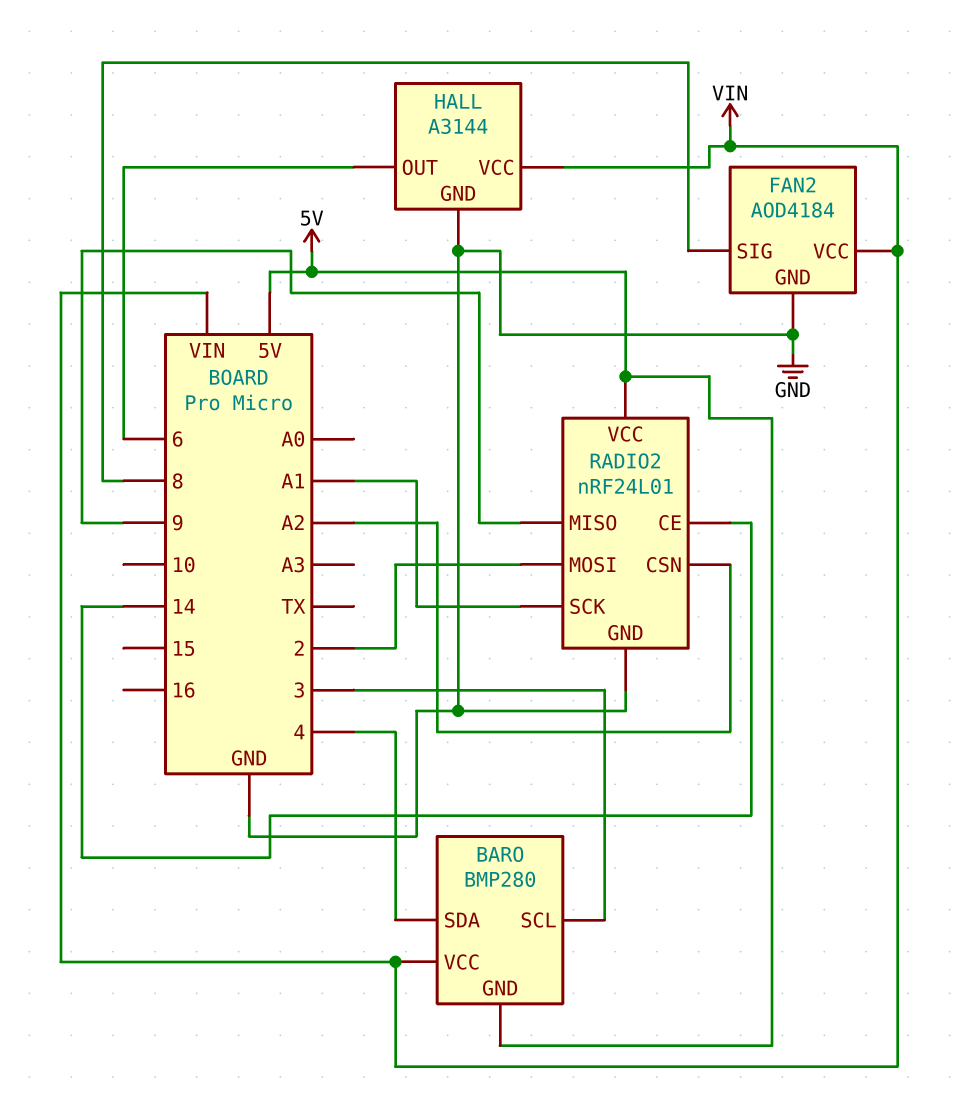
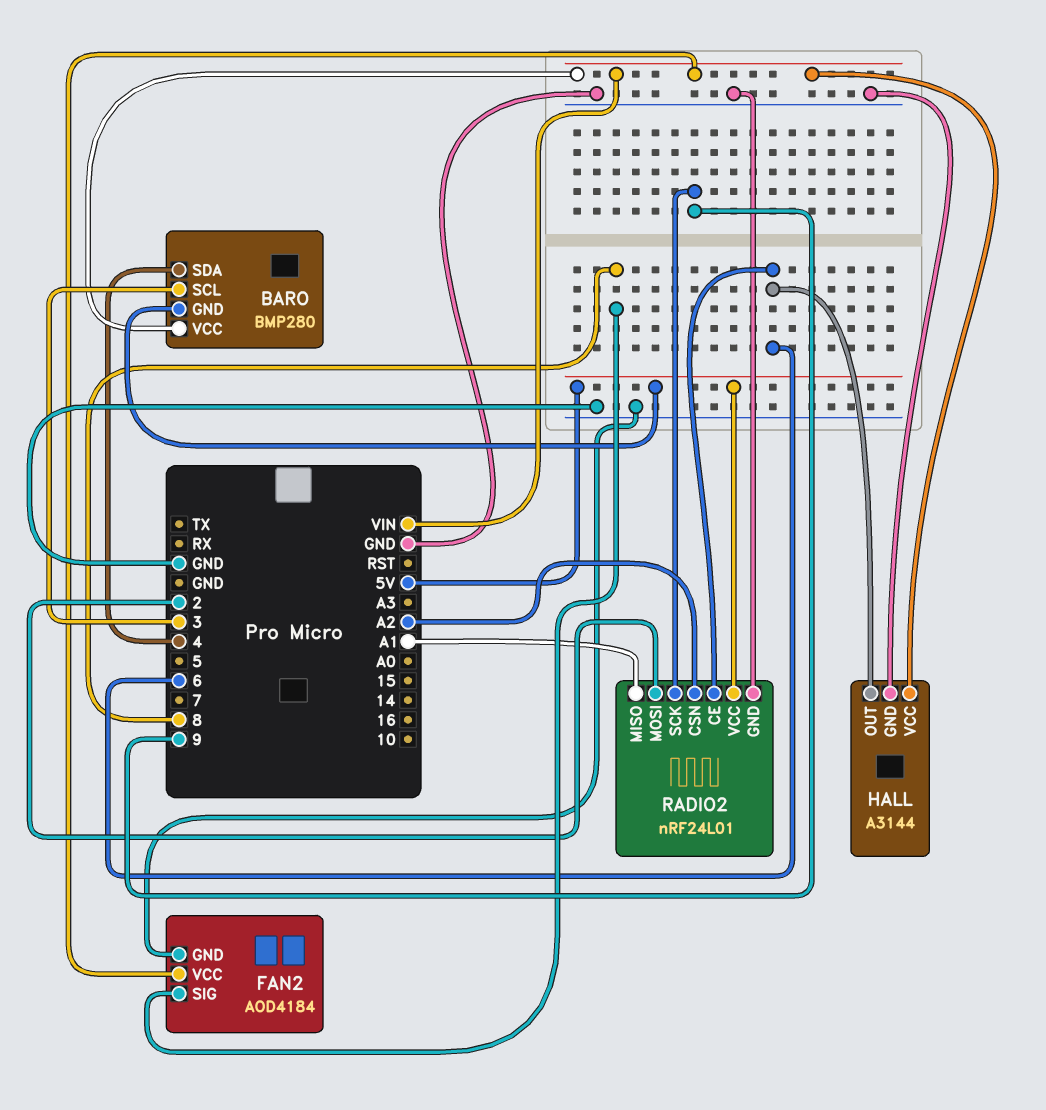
RADIO2 pin CE: 14 -> 6
RADIO2 pin MISO: 9 -> A1
RADIO2 pin SCK: A1 -> 9

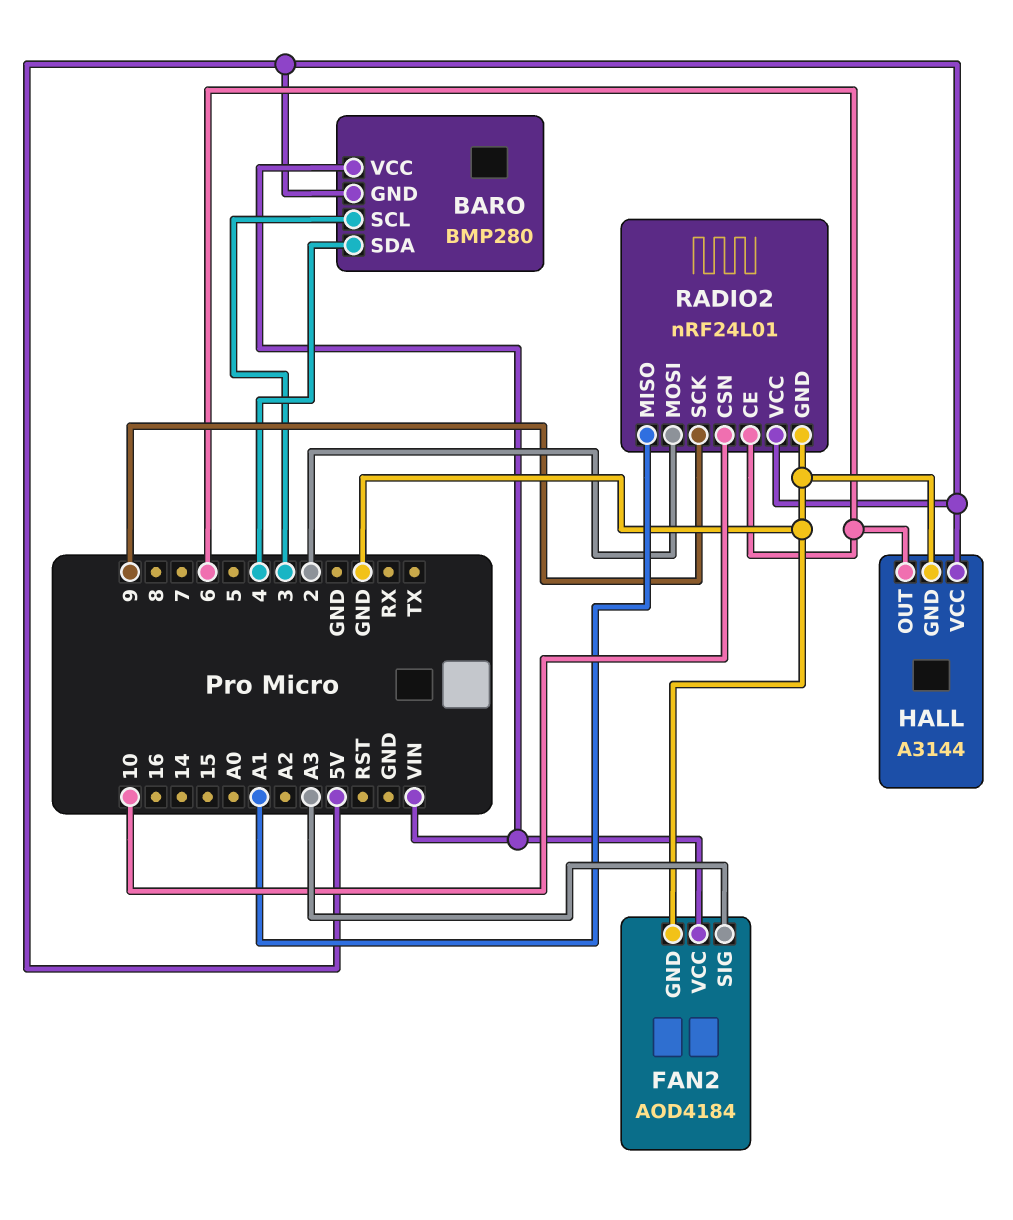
FAN2 pin SIG: 8 -> A3
HALL pin VCC: VIN -> 5V
RADIO2 pin CSN: A2 -> 10

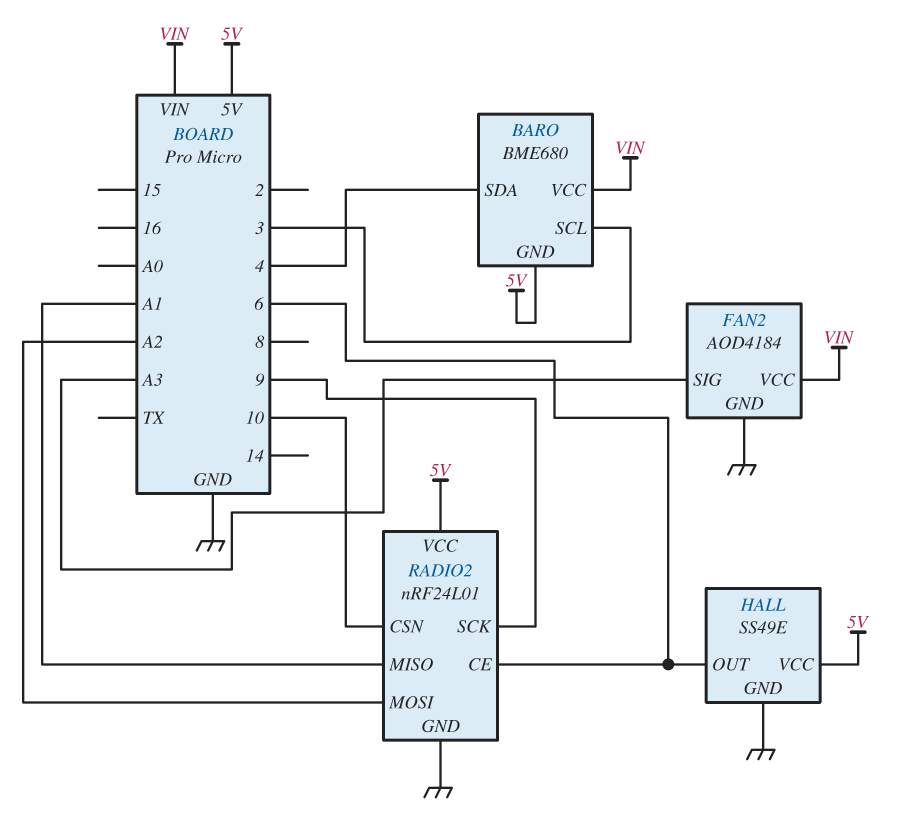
BARO: BMP280 -> BME680
HALL: A3144 -> SS49E
RADIO2 pin MOSI: 2 -> A2

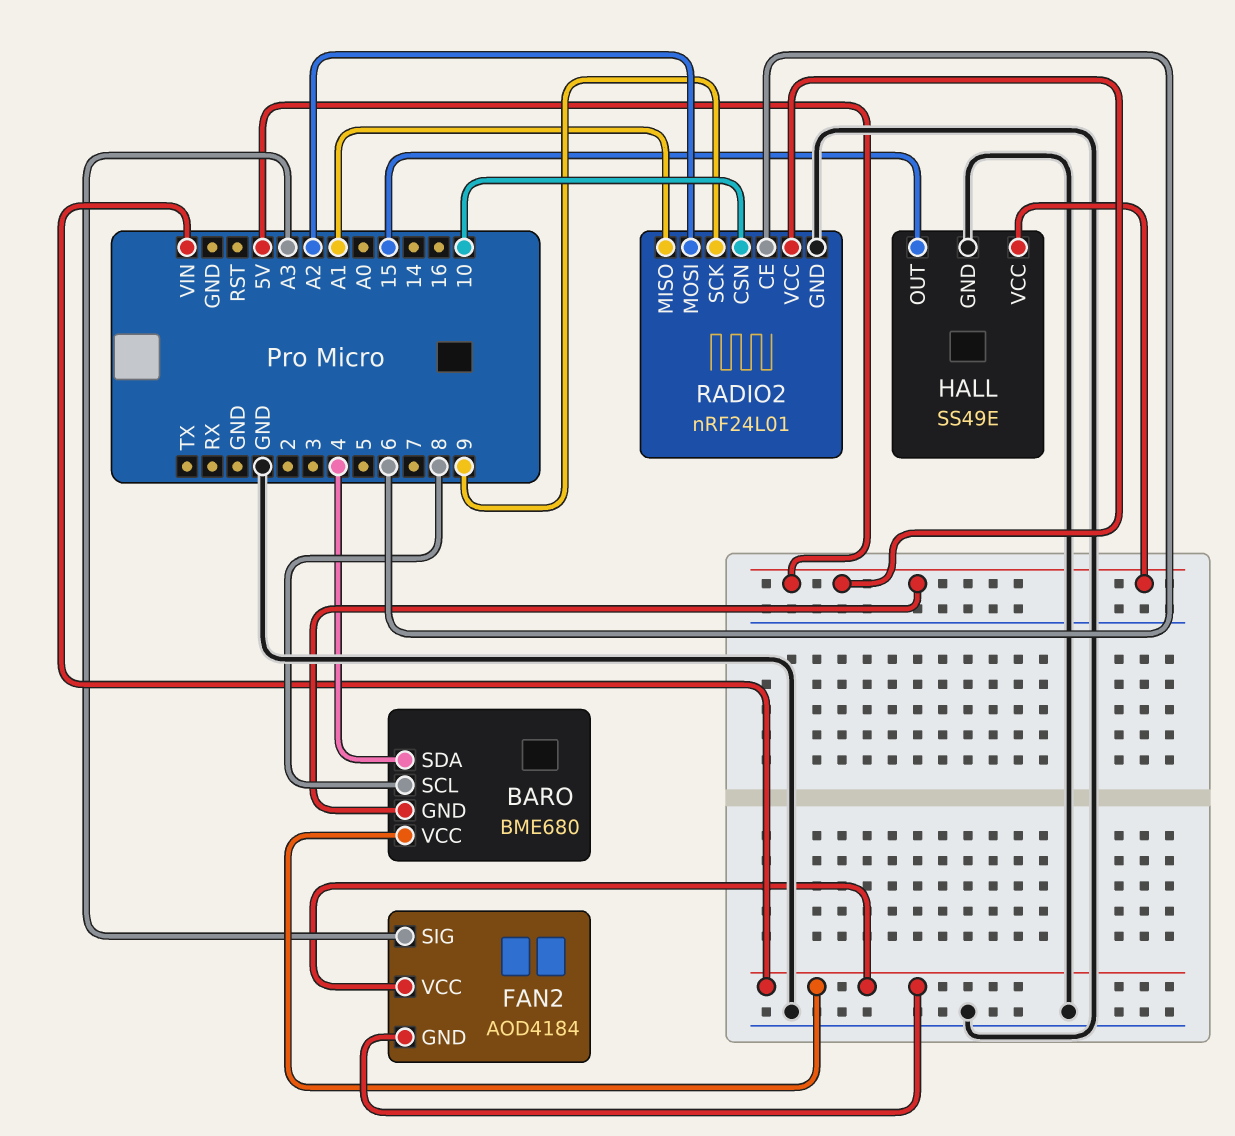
BARO pin SCL: 3 -> 8
FAN2 pin GND: GND -> VIN
HALL pin OUT: 6 -> 15

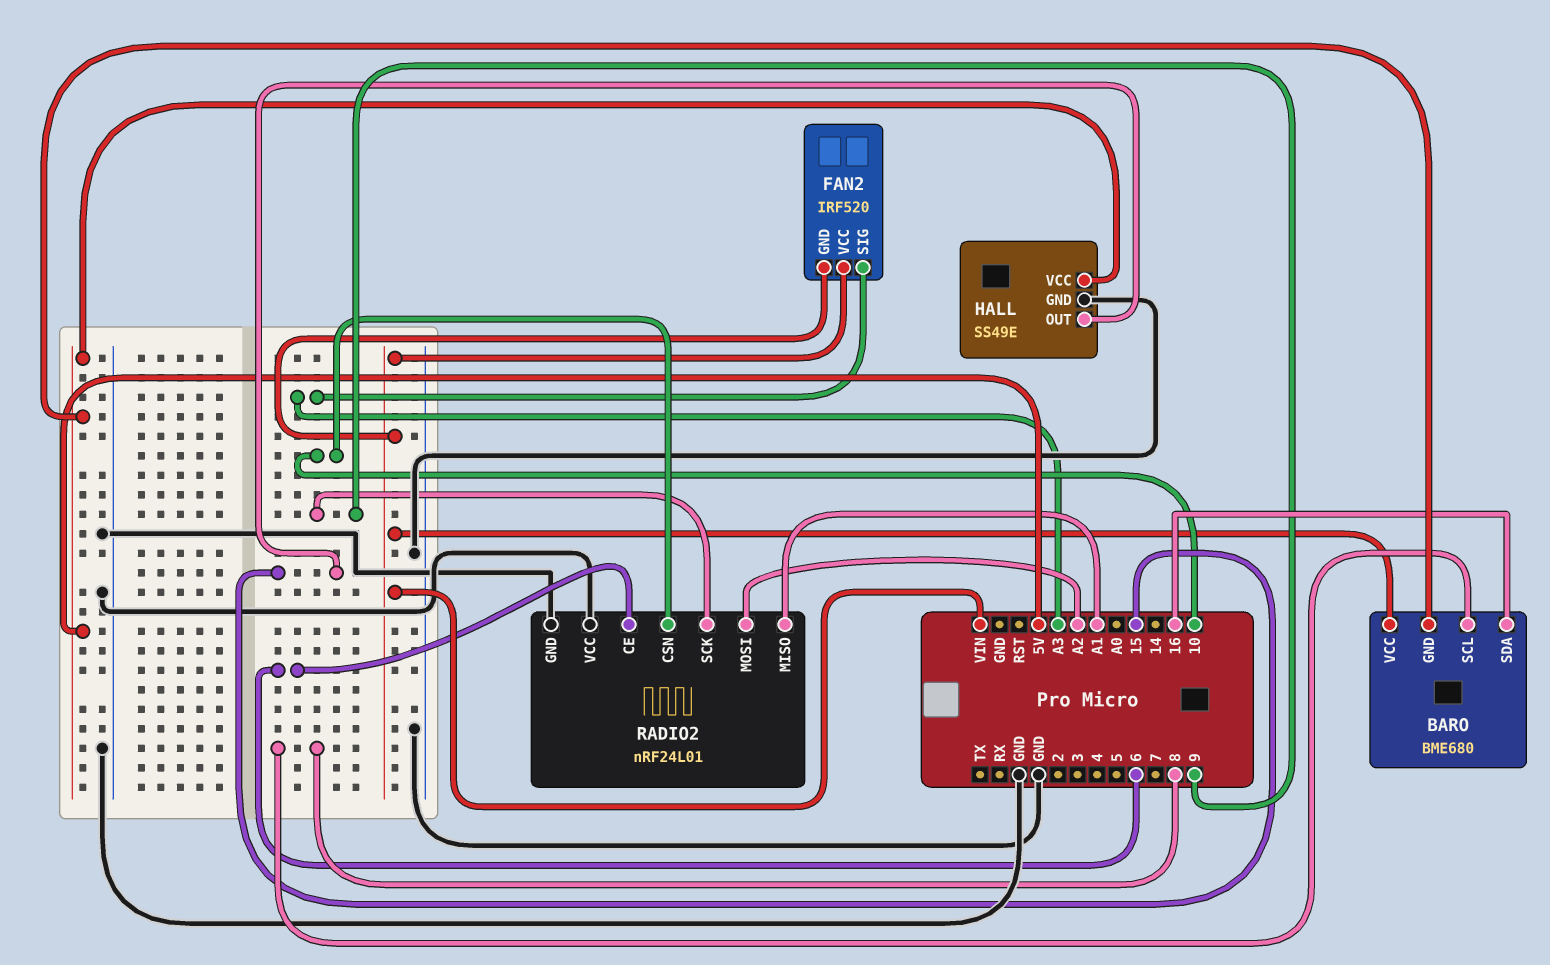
BARO pin SDA: 4 -> 16
FAN2: AOD4184 -> IRF520
RADIO2 pin VCC: 5V -> GND

